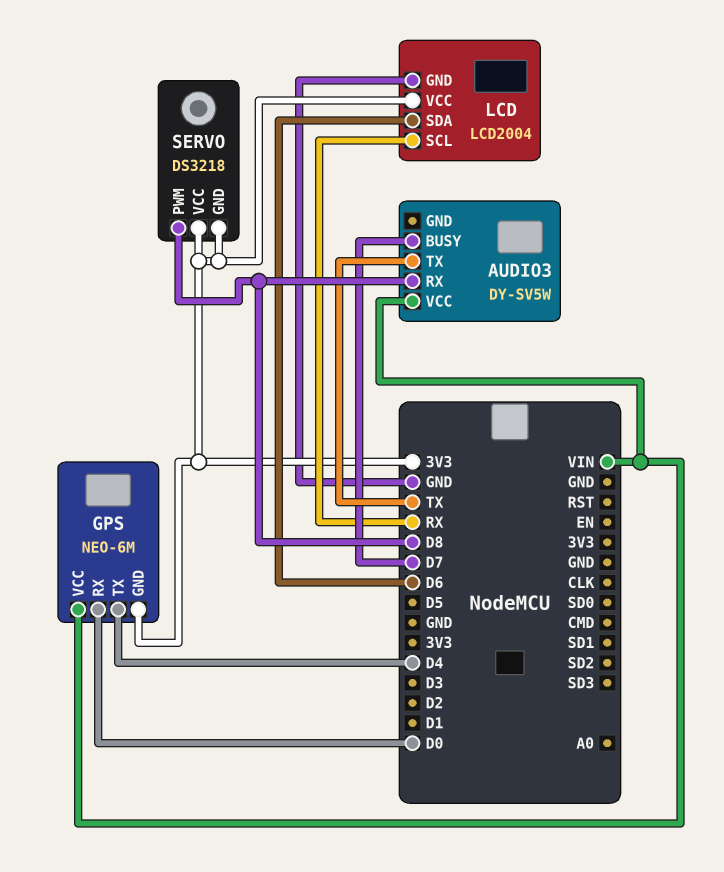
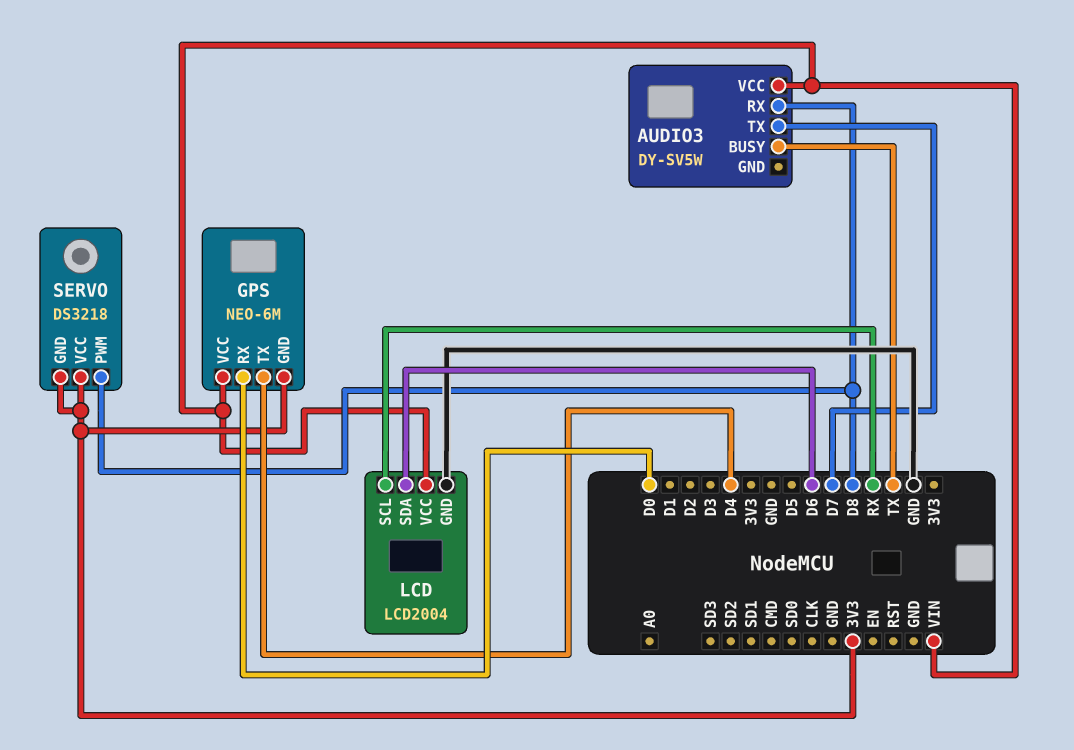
AUDIO3 pin BUSY: D7 -> TX
AUDIO3 pin TX: TX -> D7
LCD pin VCC: 3V3 -> VIN

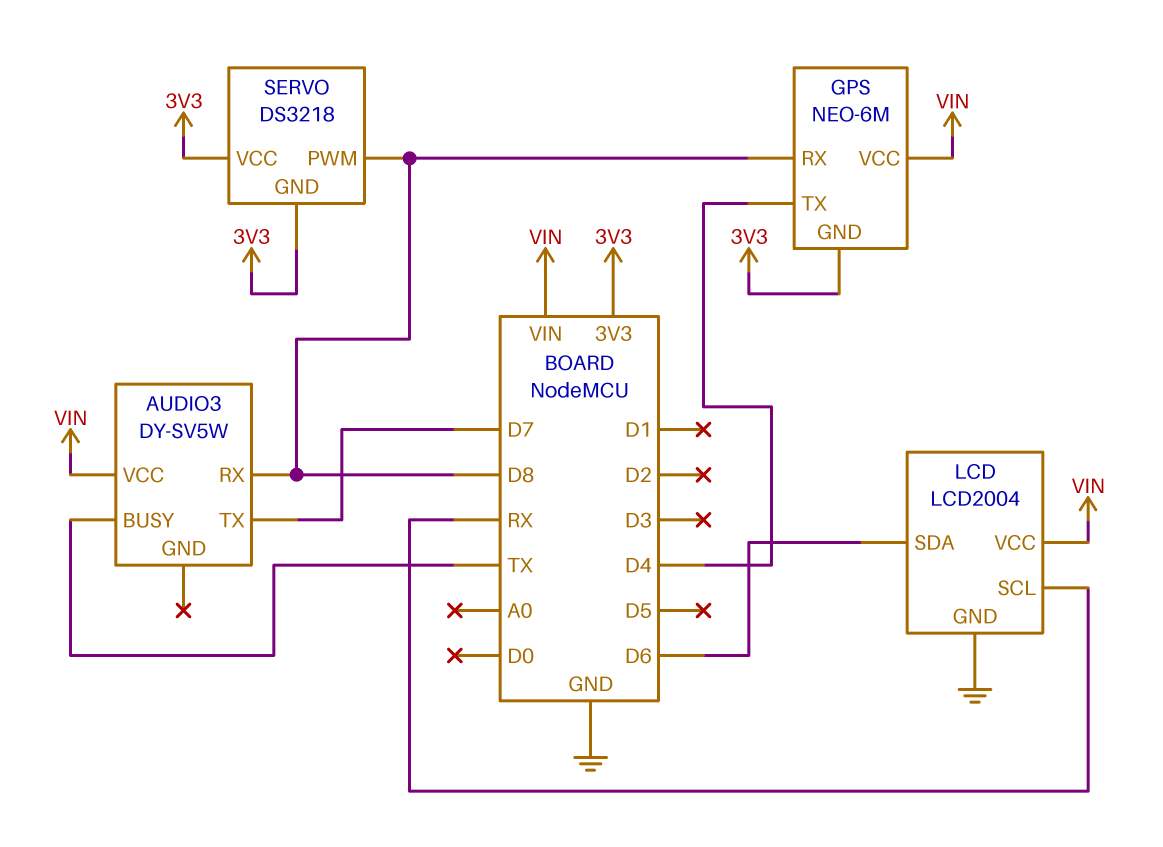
GPS pin RX: D0 -> D8

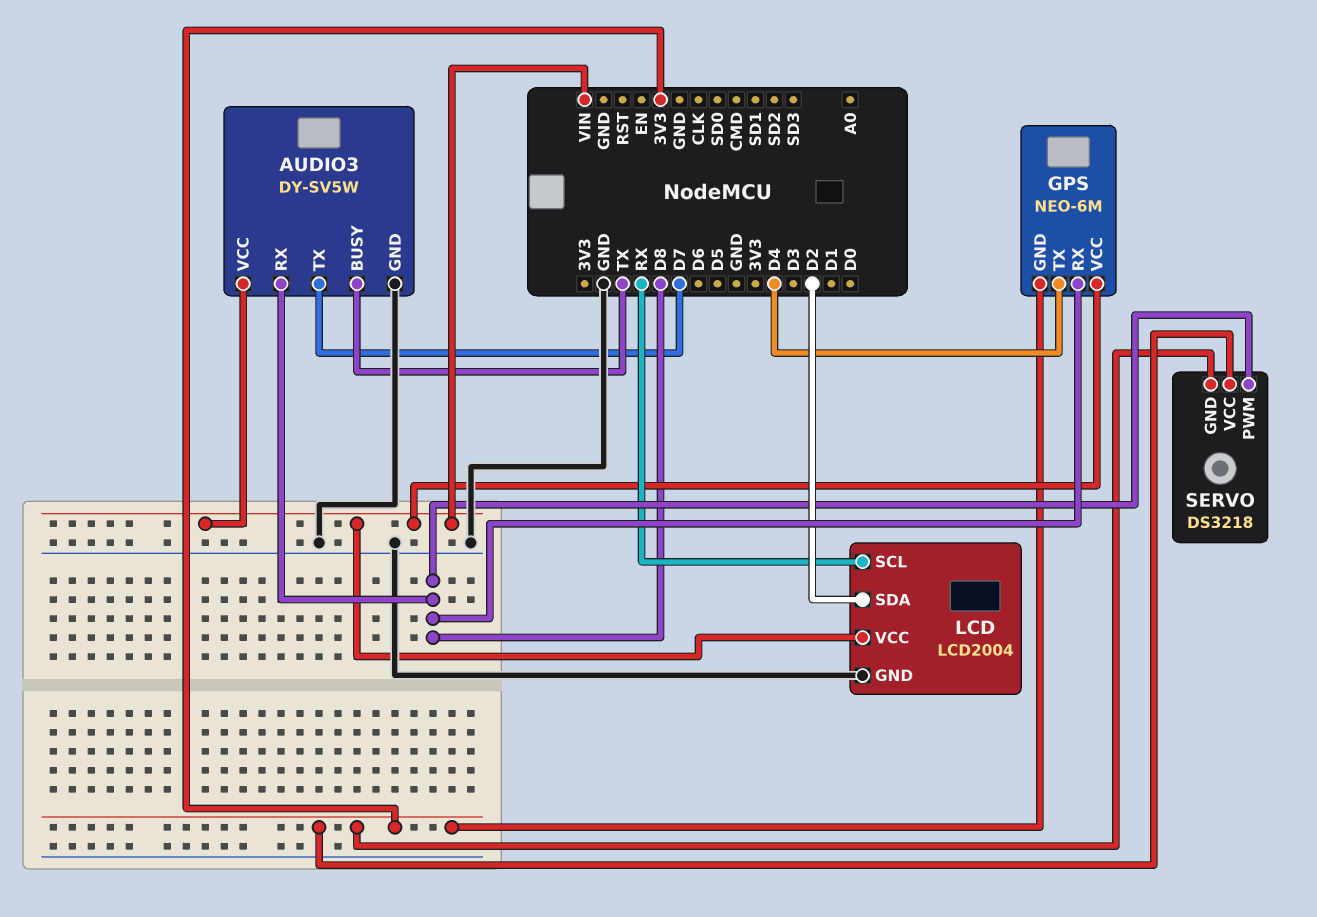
AUDIO3 pin GND: none -> GND
LCD pin SDA: D6 -> D2

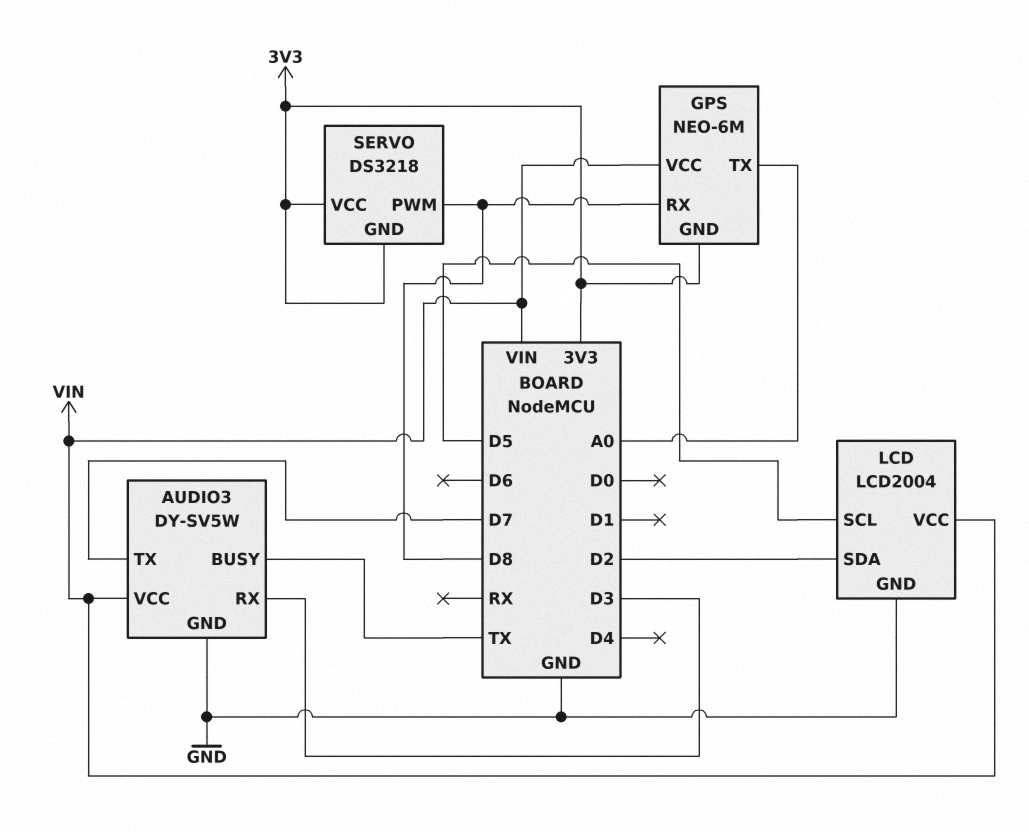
AUDIO3 pin RX: D8 -> D3
GPS pin TX: D4 -> A0
LCD pin SCL: RX -> D5

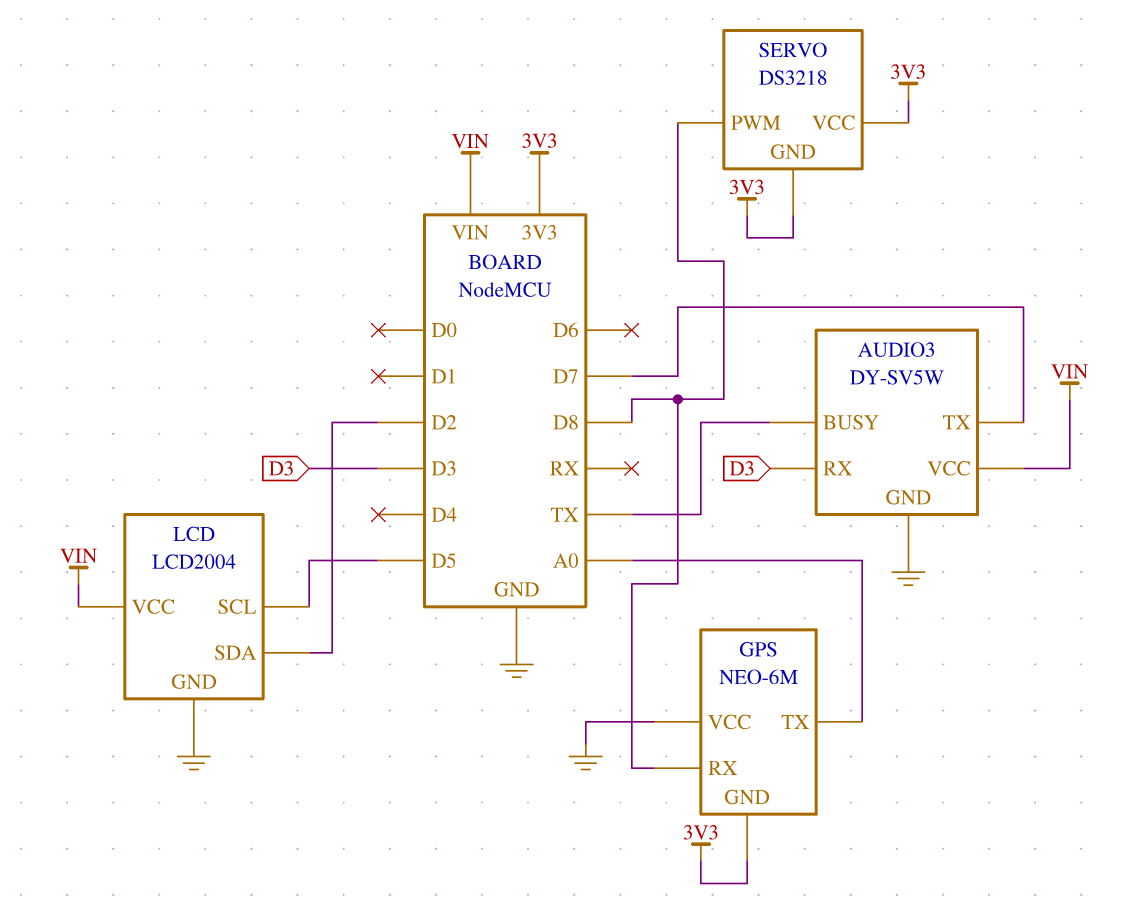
GPS pin VCC: VIN -> GND

